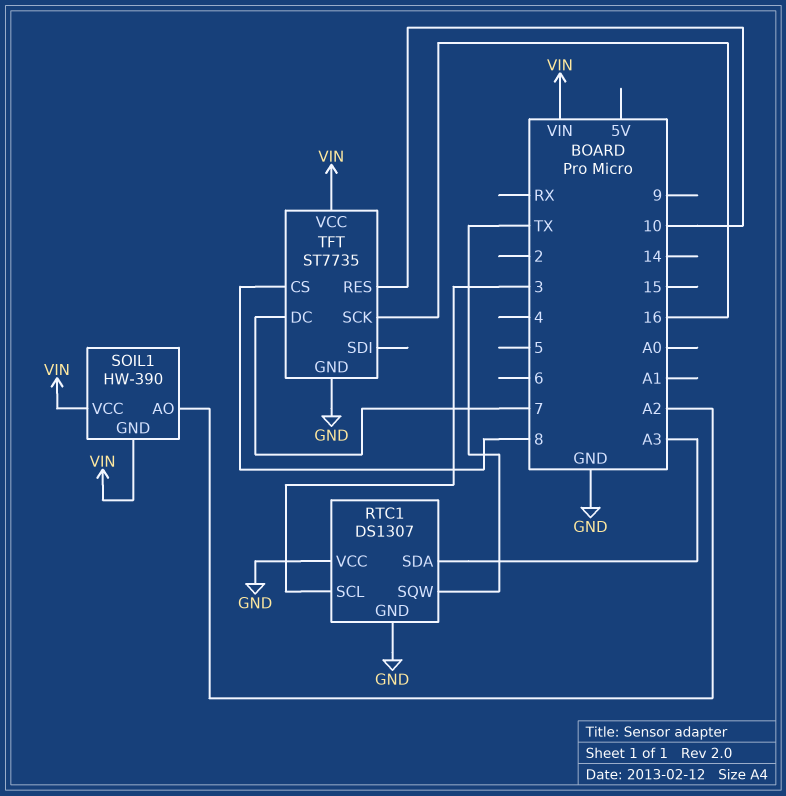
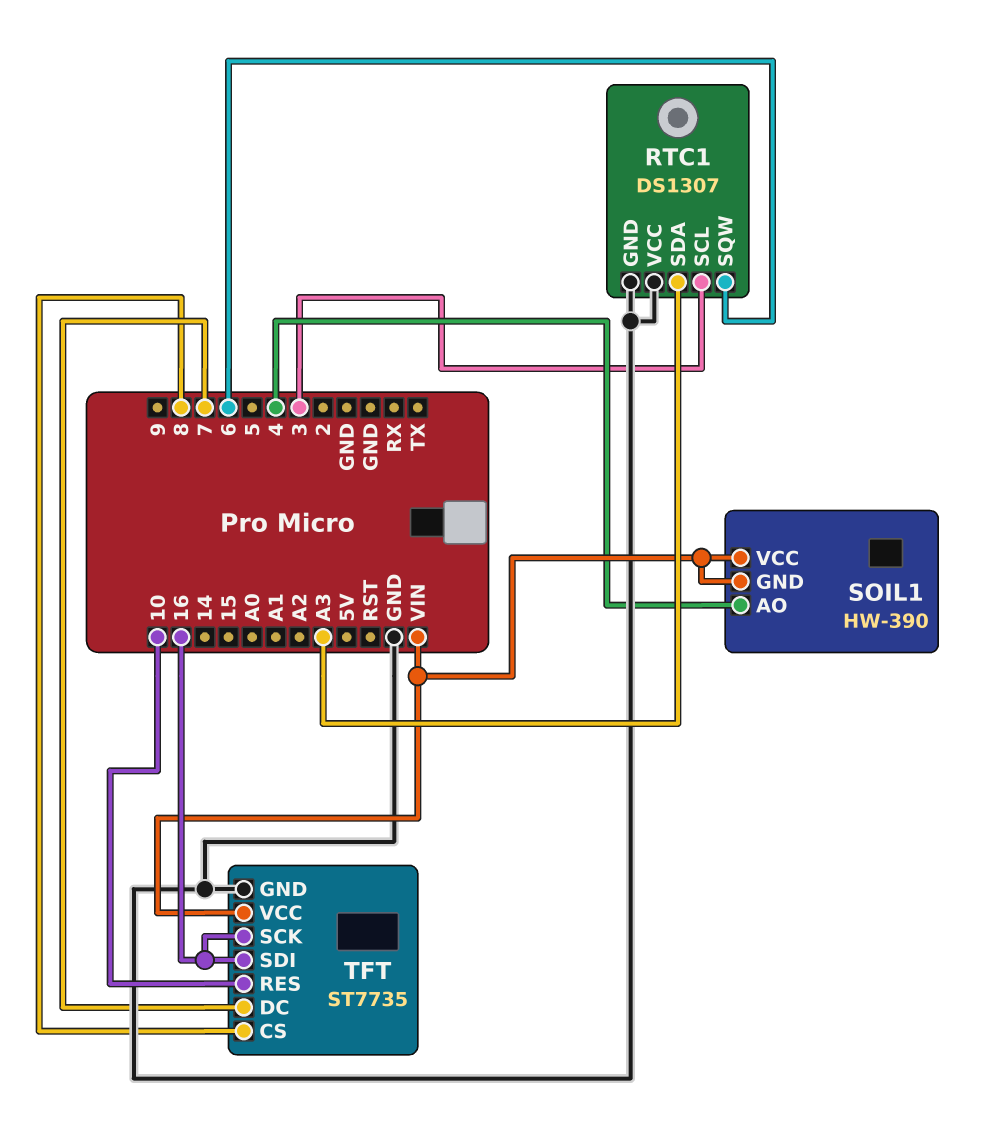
RTC1 pin SQW: TX -> 6
SOIL1 pin AO: A2 -> 4
TFT pin SDI: none -> 16

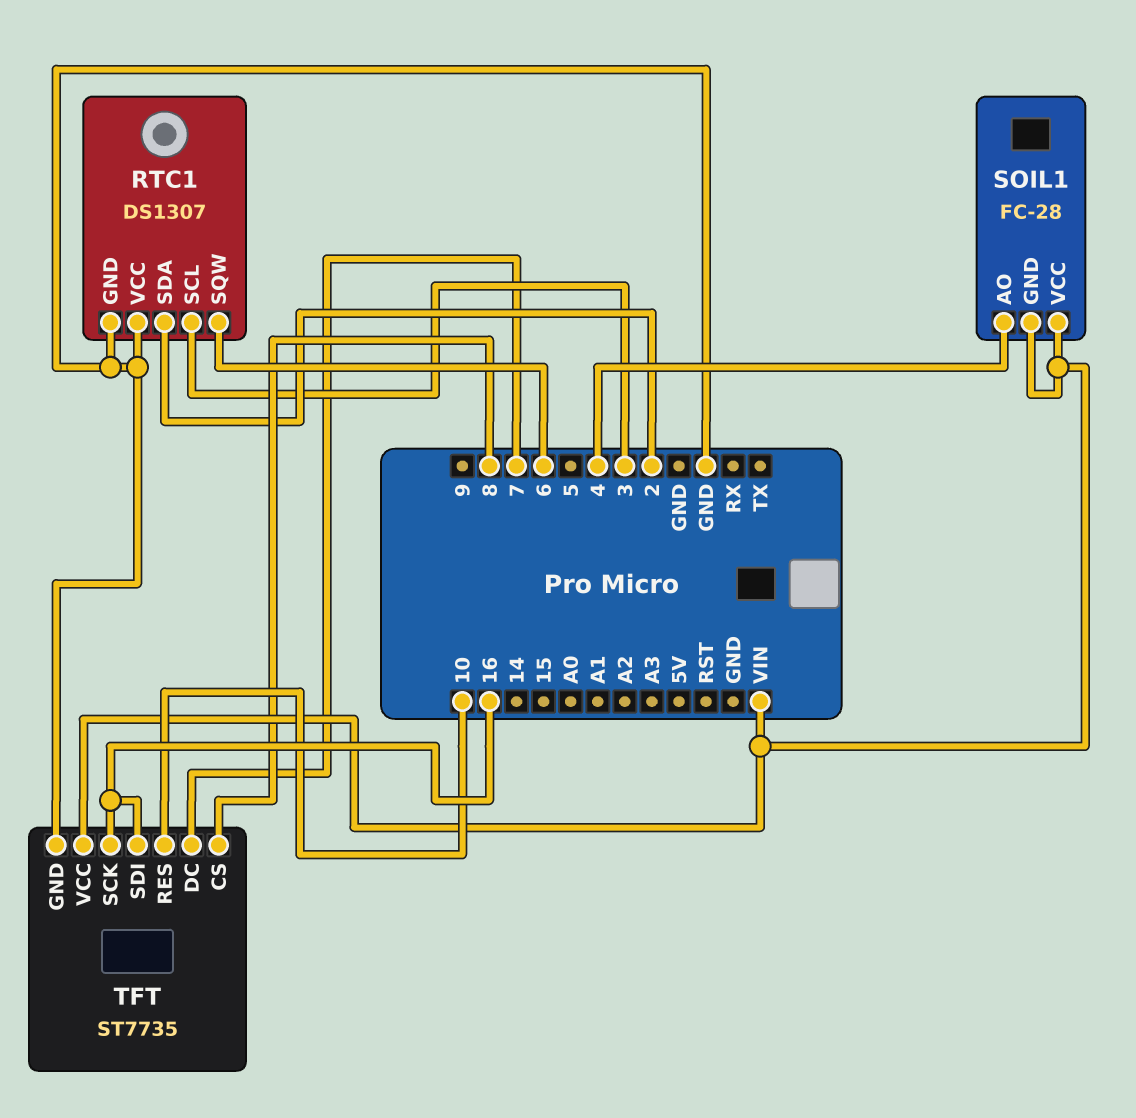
RTC1 pin SDA: A3 -> 2
SOIL1: HW-390 -> FC-28

